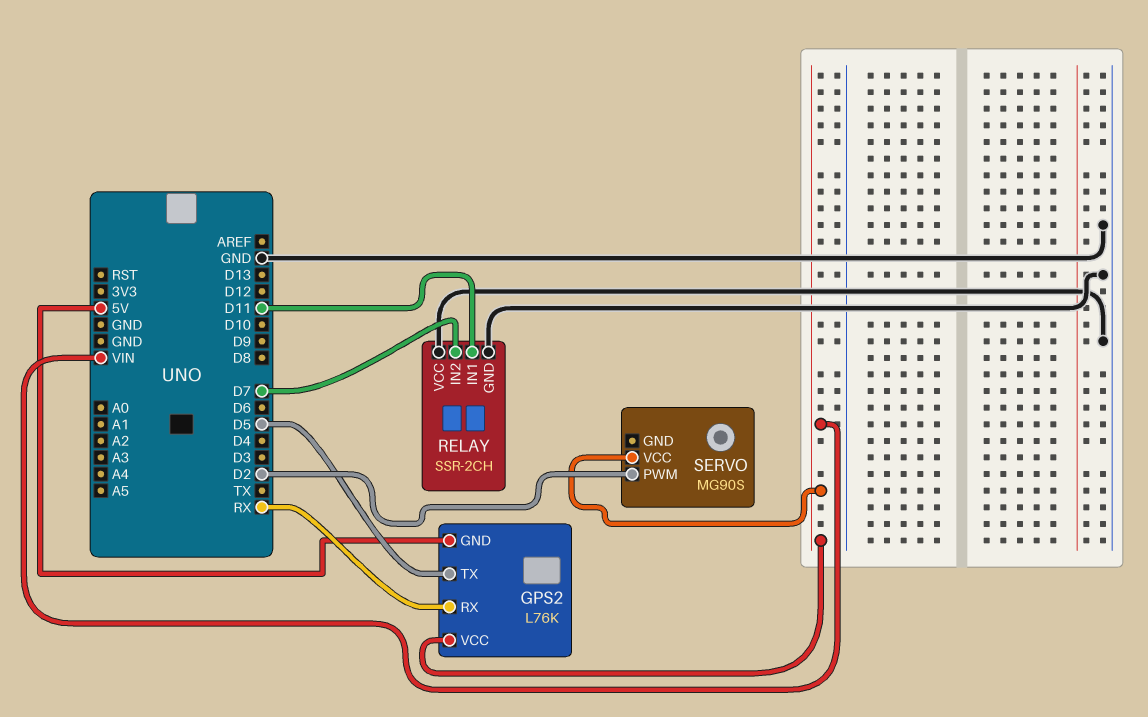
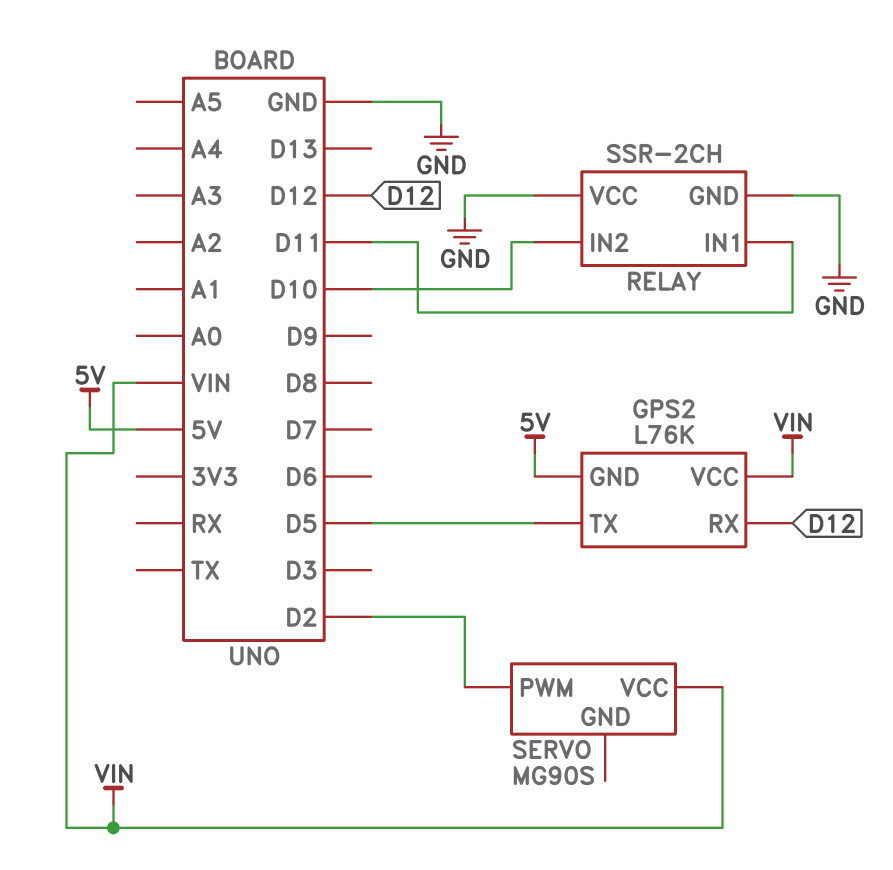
GPS2 pin RX: RX -> D12
RELAY pin IN2: D7 -> D10

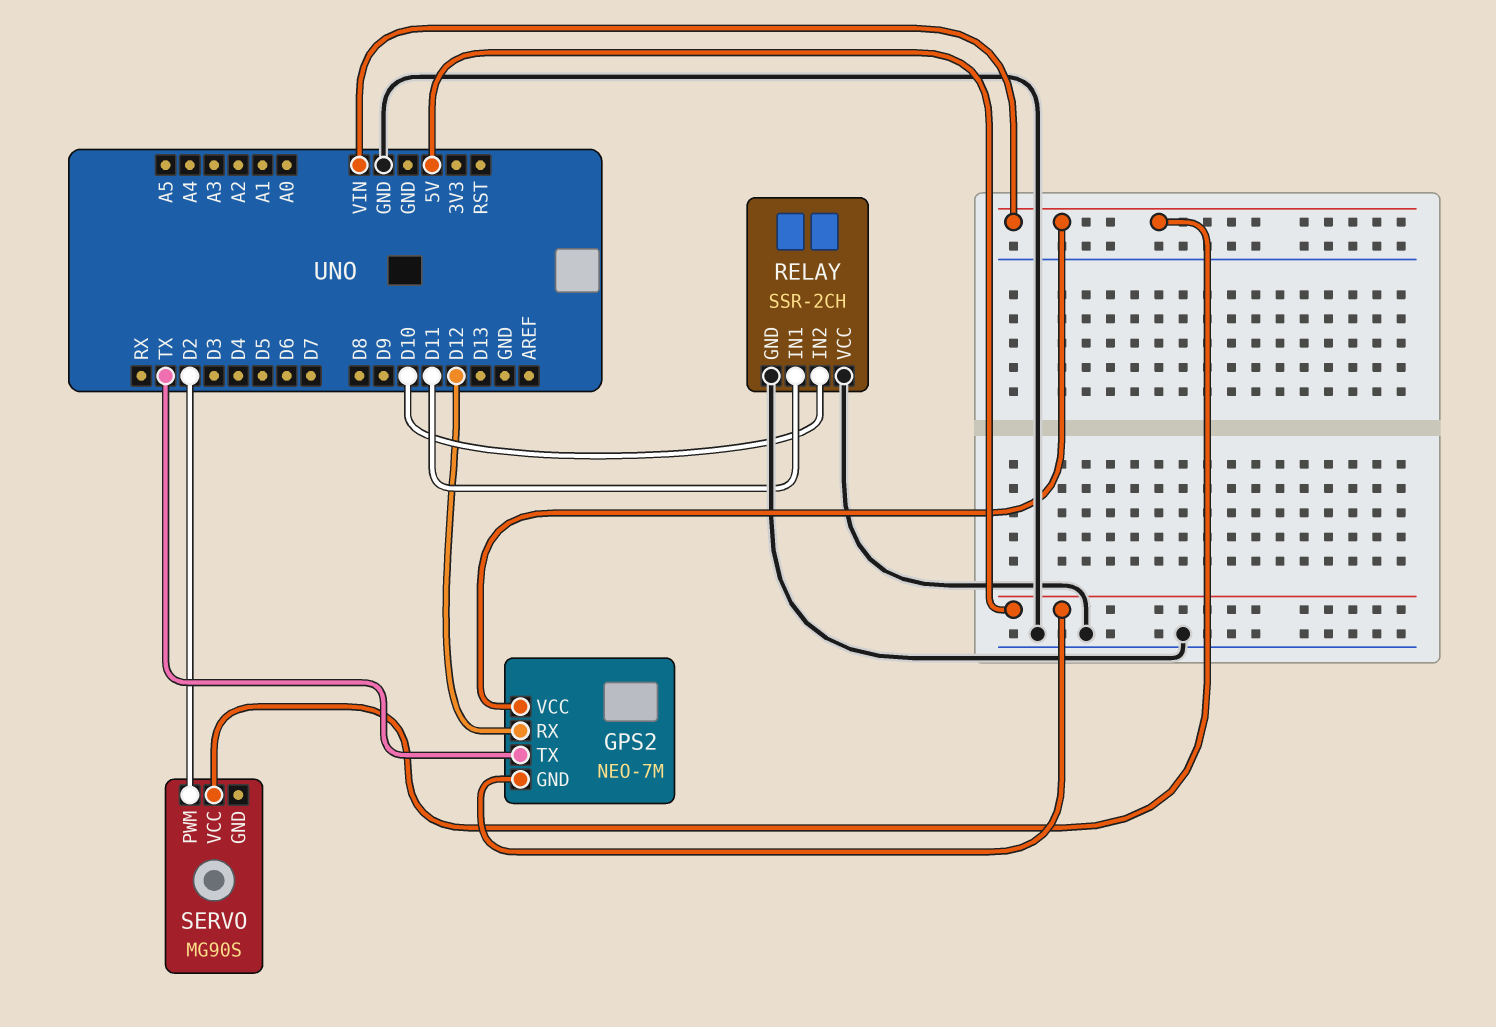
GPS2: L76K -> NEO-7M
GPS2 pin TX: D5 -> TX

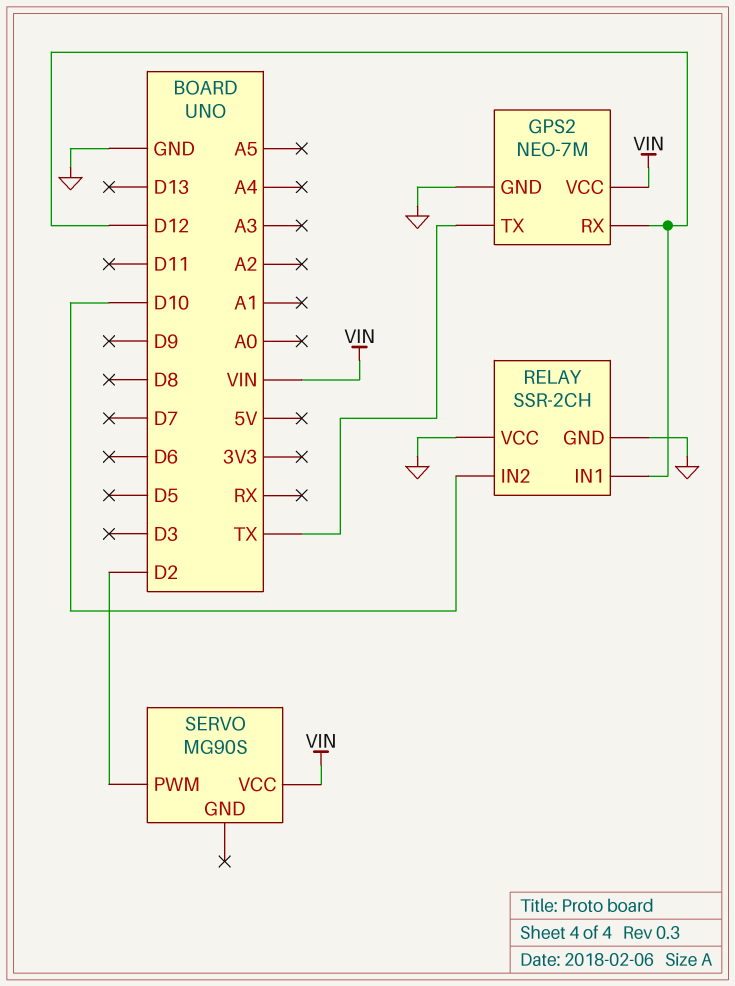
GPS2 pin GND: 5V -> GND
RELAY pin IN1: D11 -> D12

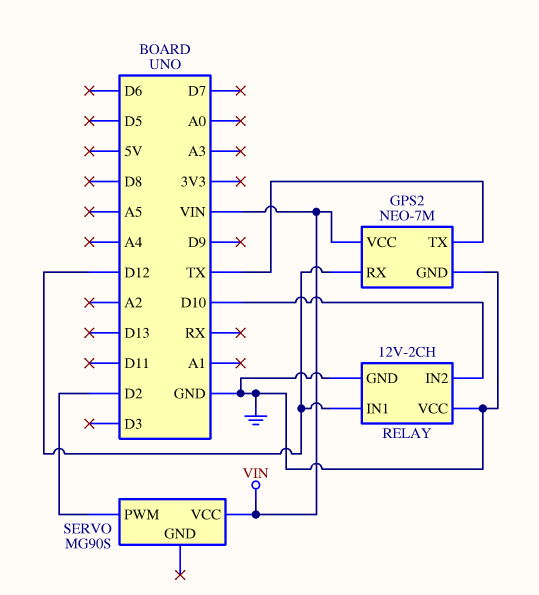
RELAY: SSR-2CH -> 12V-2CH

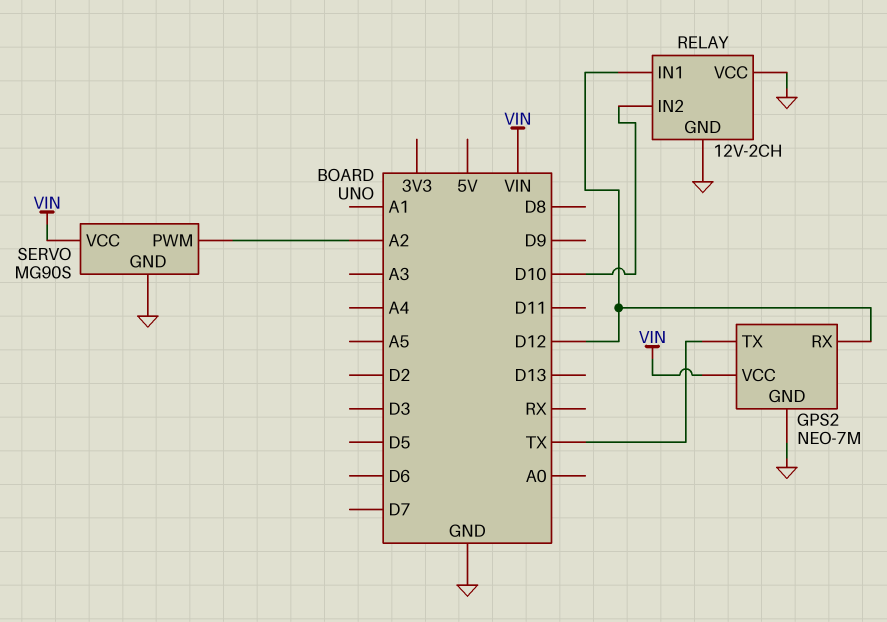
SERVO pin GND: none -> GND
SERVO pin PWM: D2 -> A2

